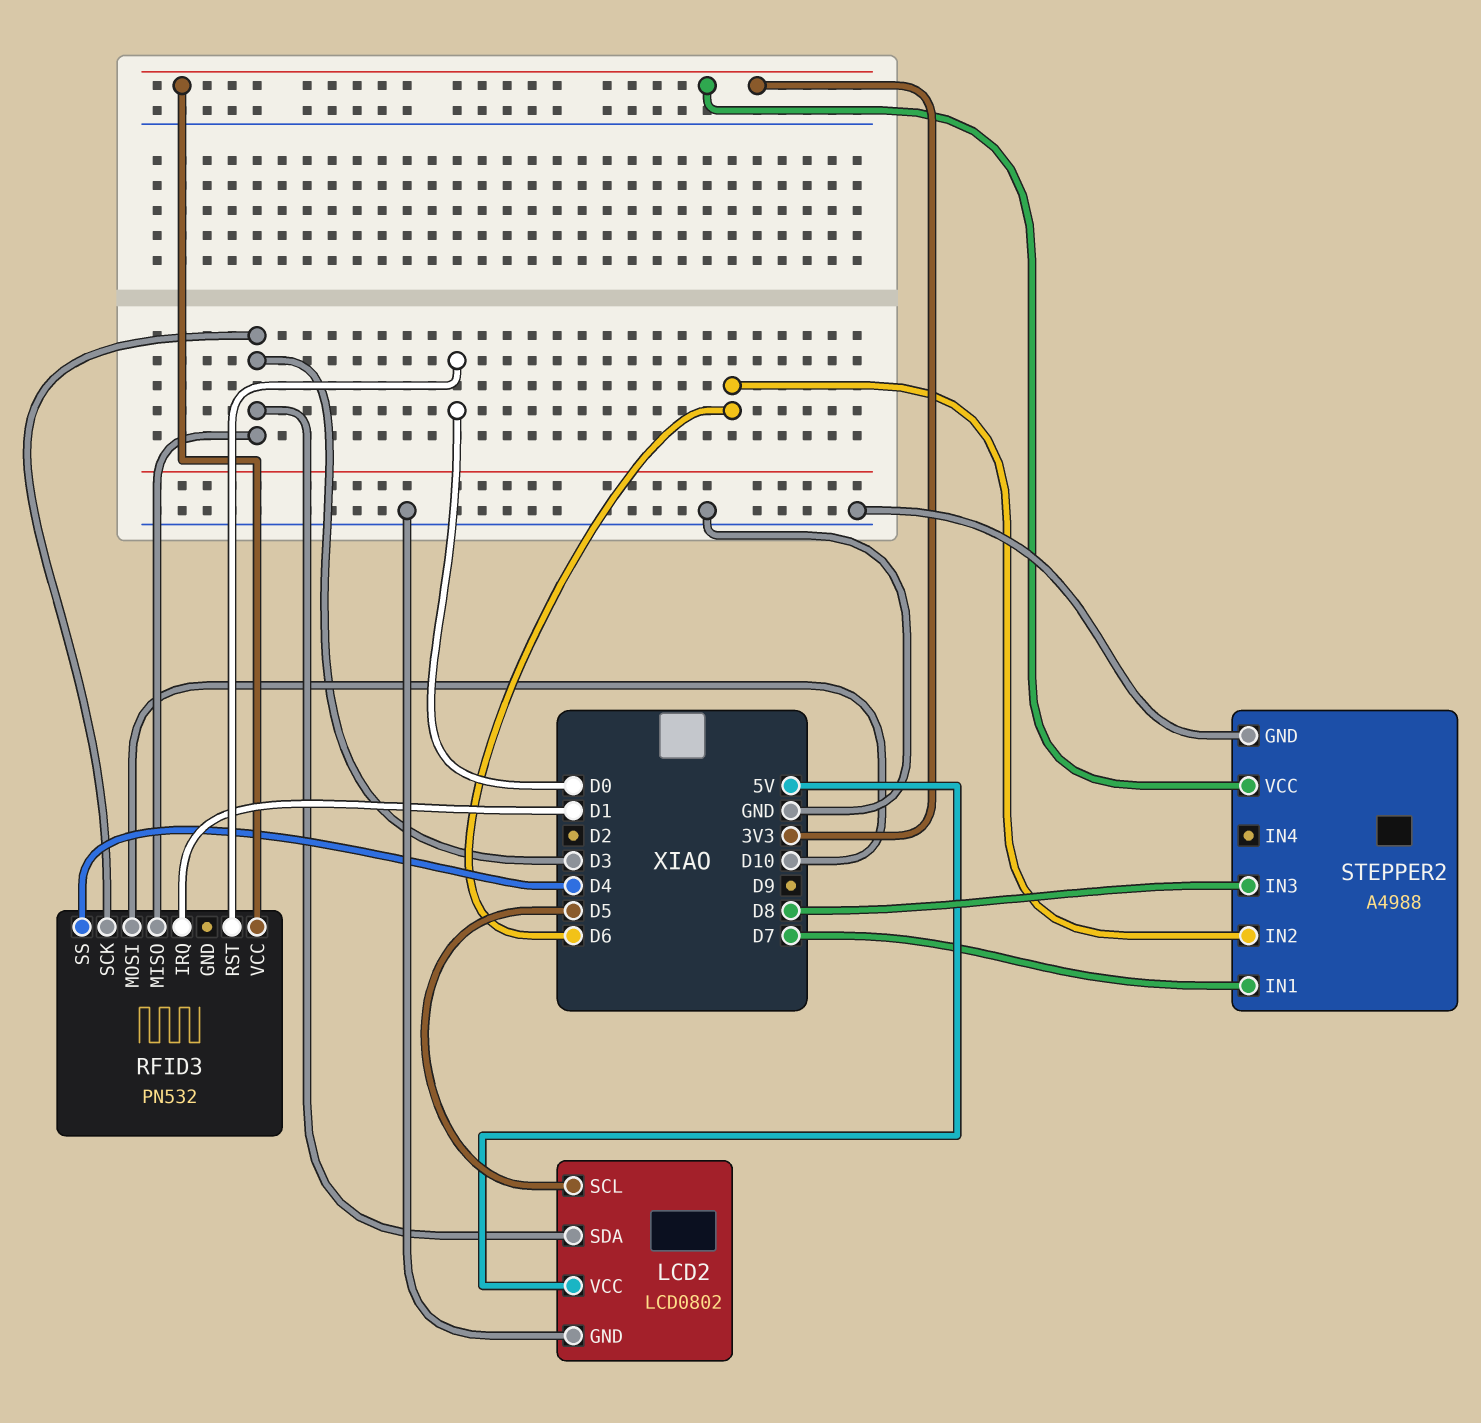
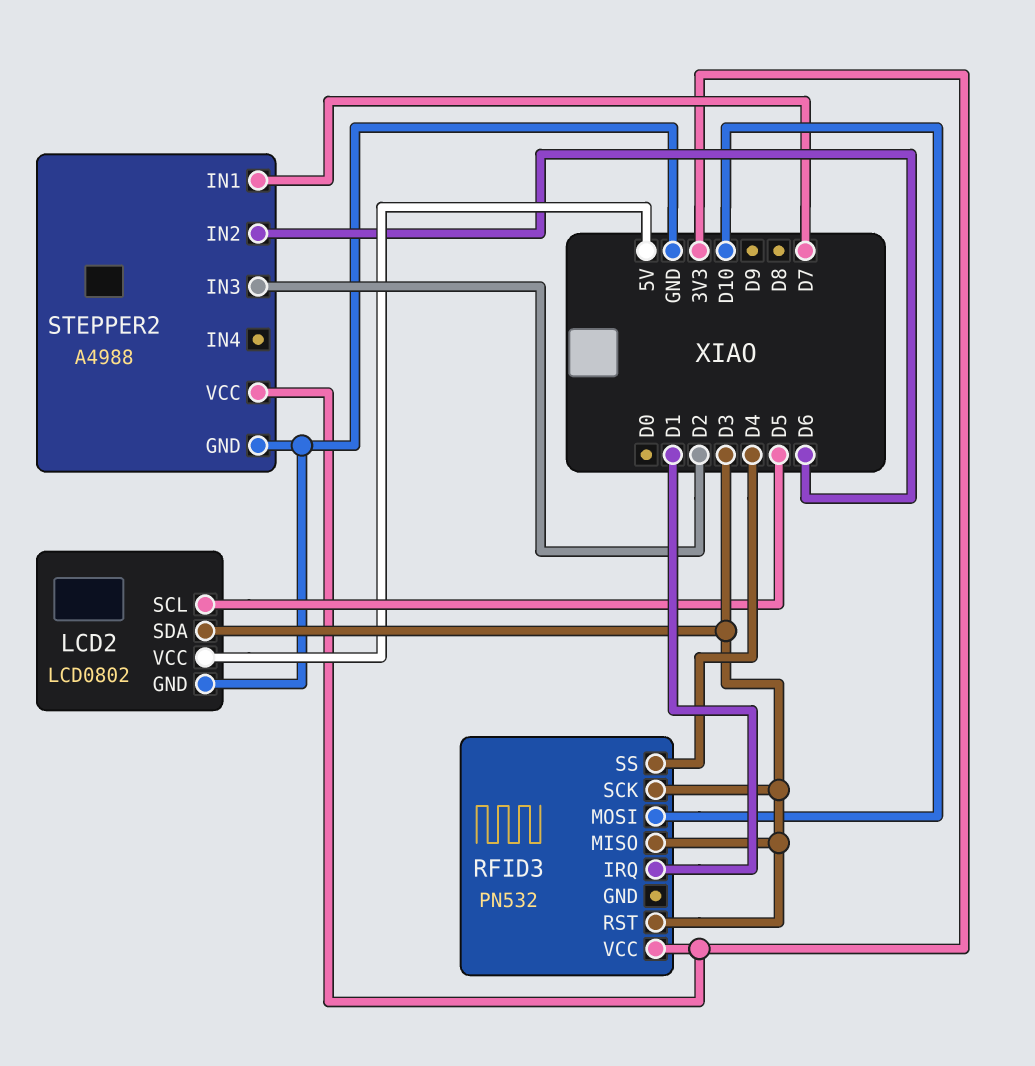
RFID3 pin RST: D0 -> D3
STEPPER2 pin IN3: D8 -> D2

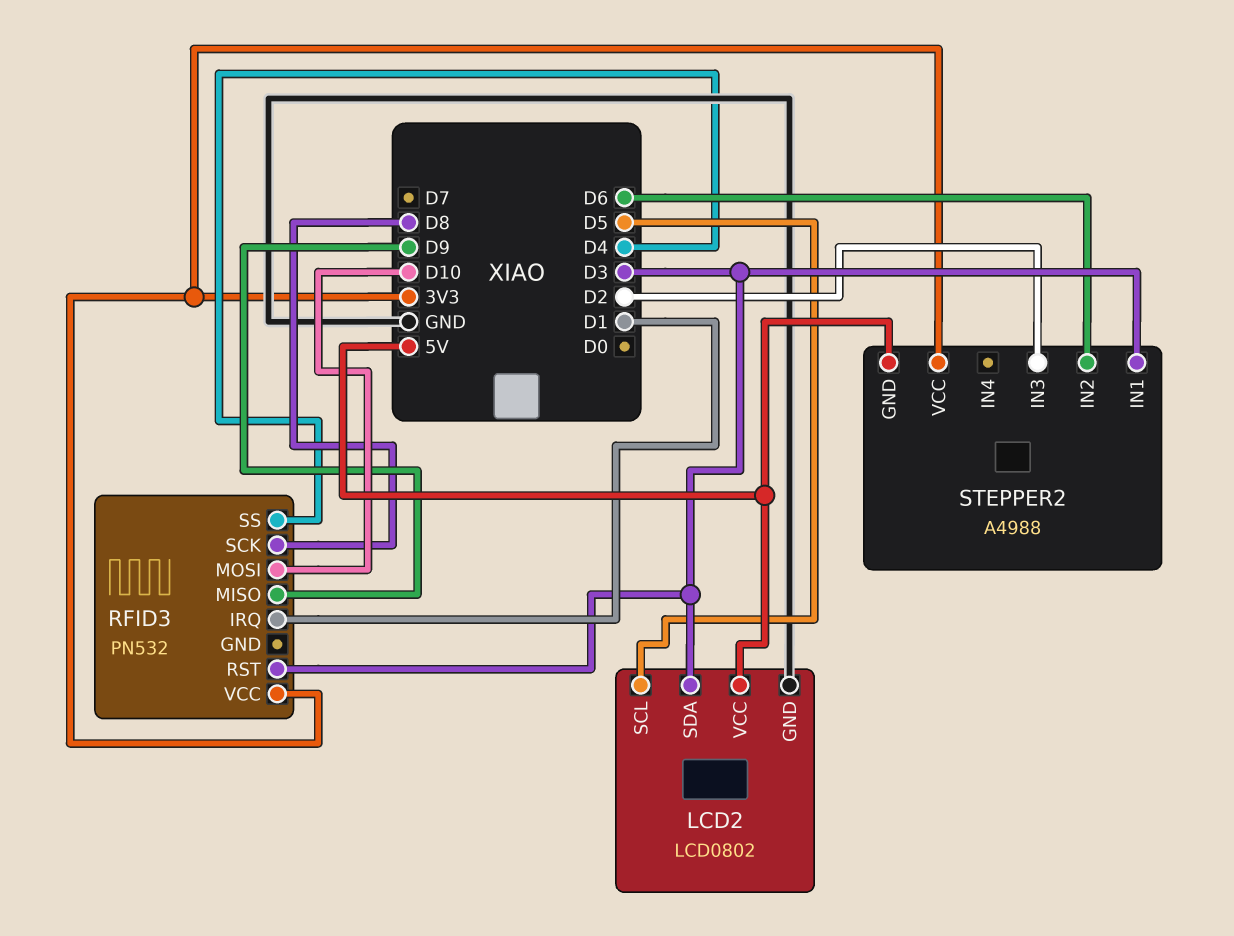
RFID3 pin MISO: D3 -> D9
RFID3 pin SCK: D3 -> D8
STEPPER2 pin GND: GND -> 5V
STEPPER2 pin IN1: D7 -> D3

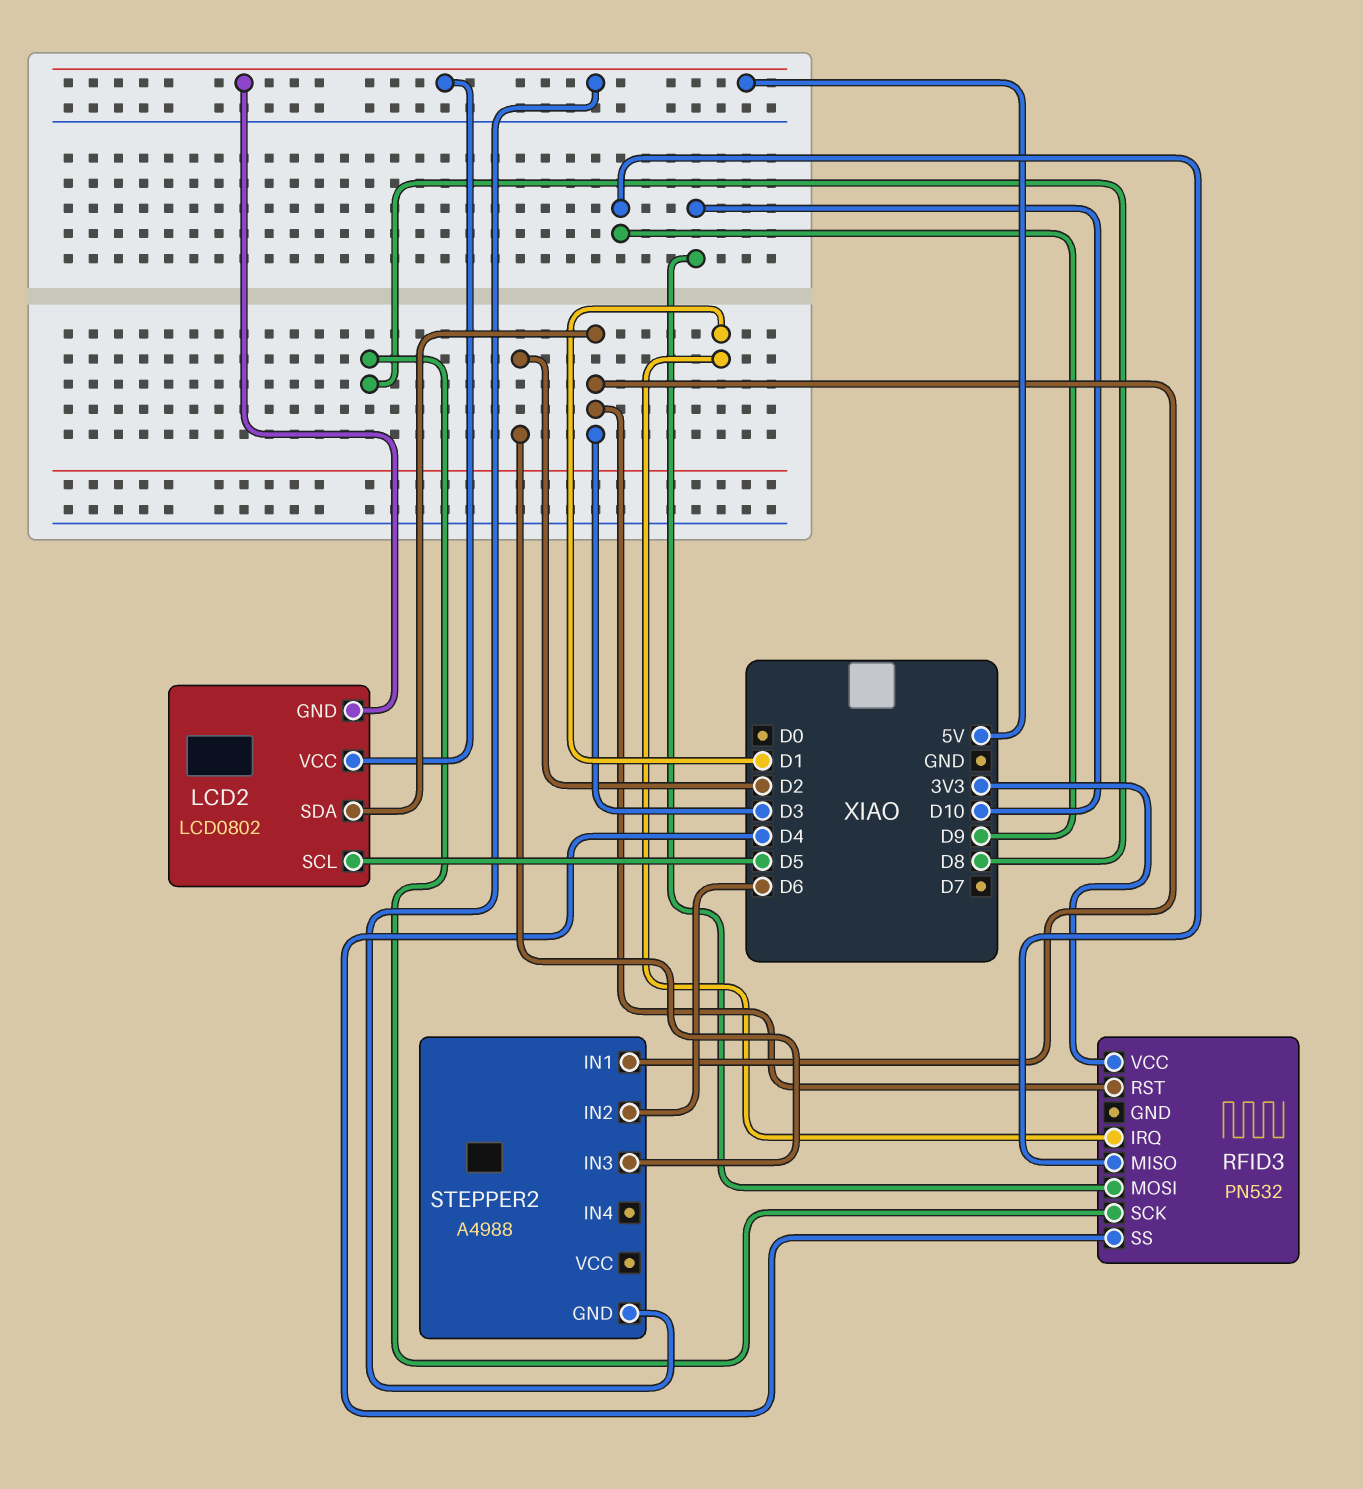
LCD2 pin GND: GND -> 5V
STEPPER2 pin VCC: 3V3 -> none

